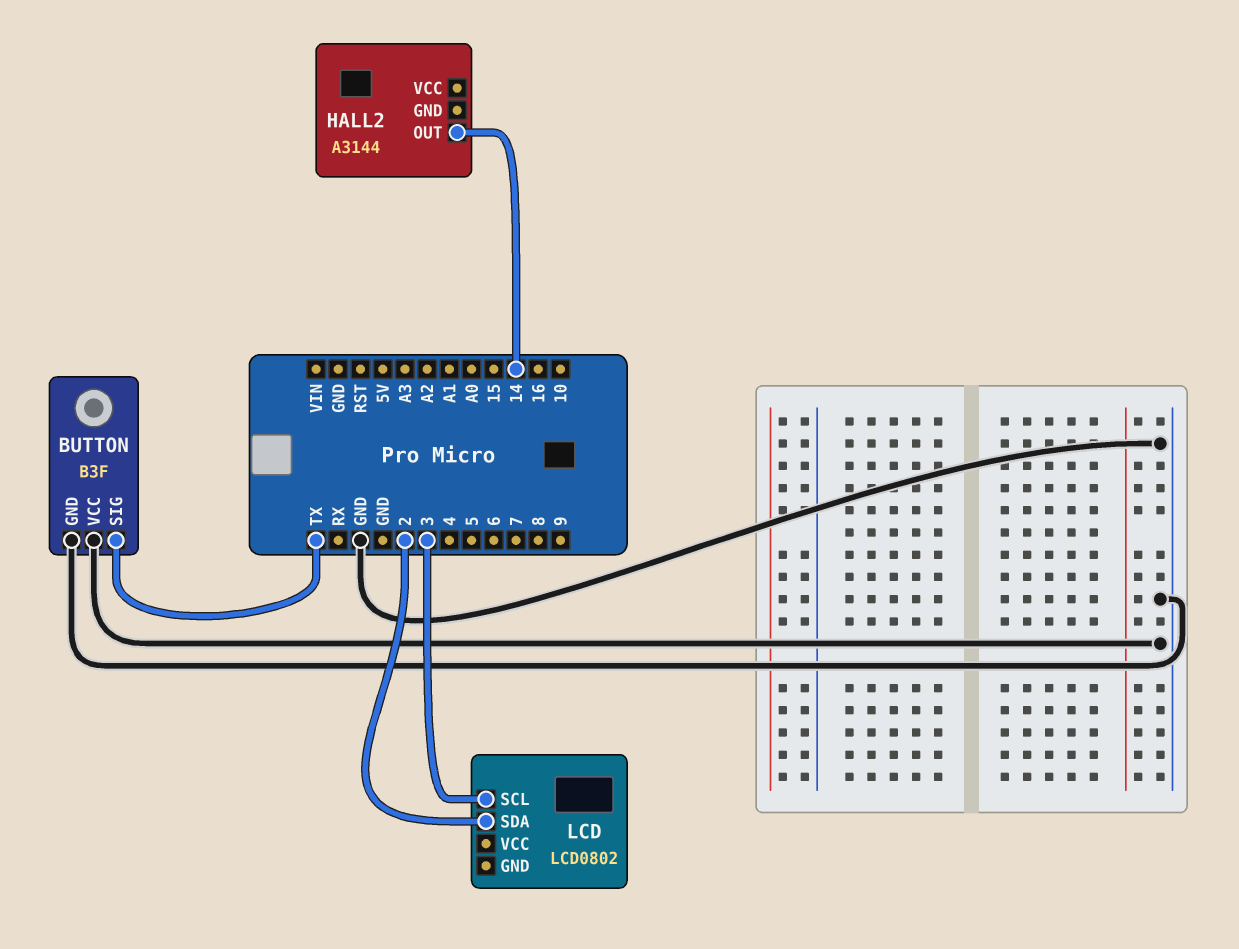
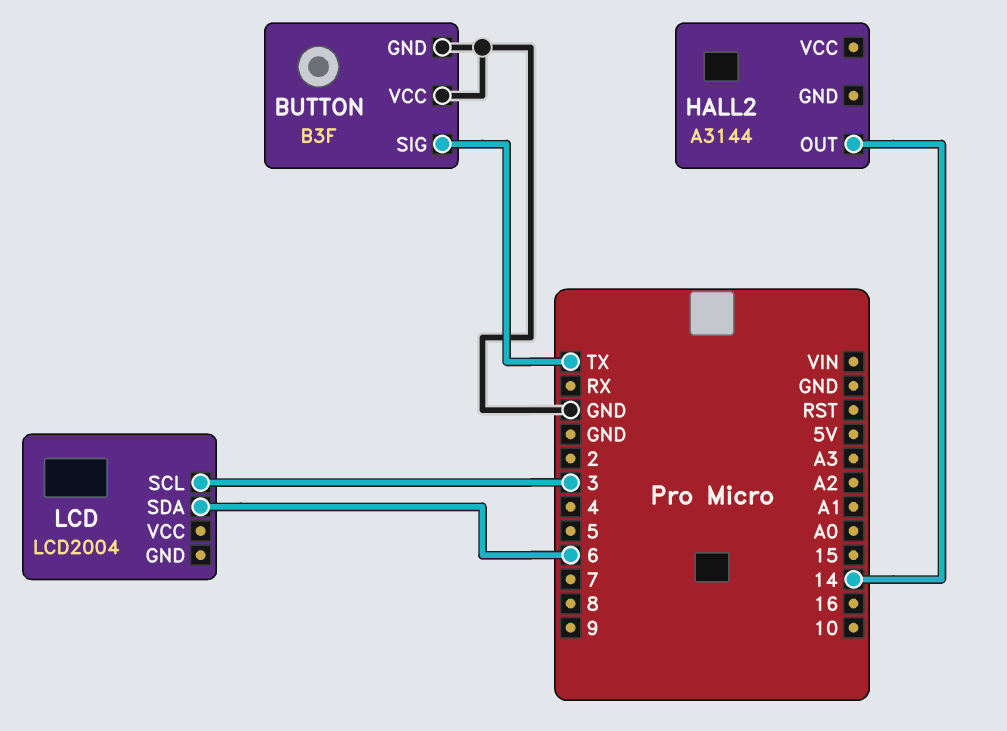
LCD: LCD0802 -> LCD2004
LCD pin SDA: 2 -> 6

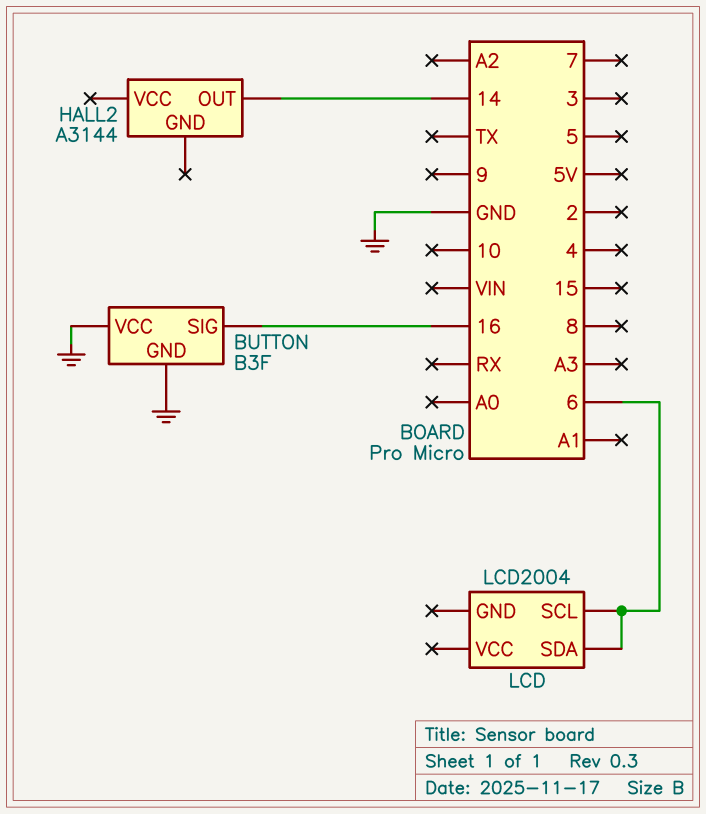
BUTTON pin SIG: TX -> 16
LCD pin SCL: 3 -> 6

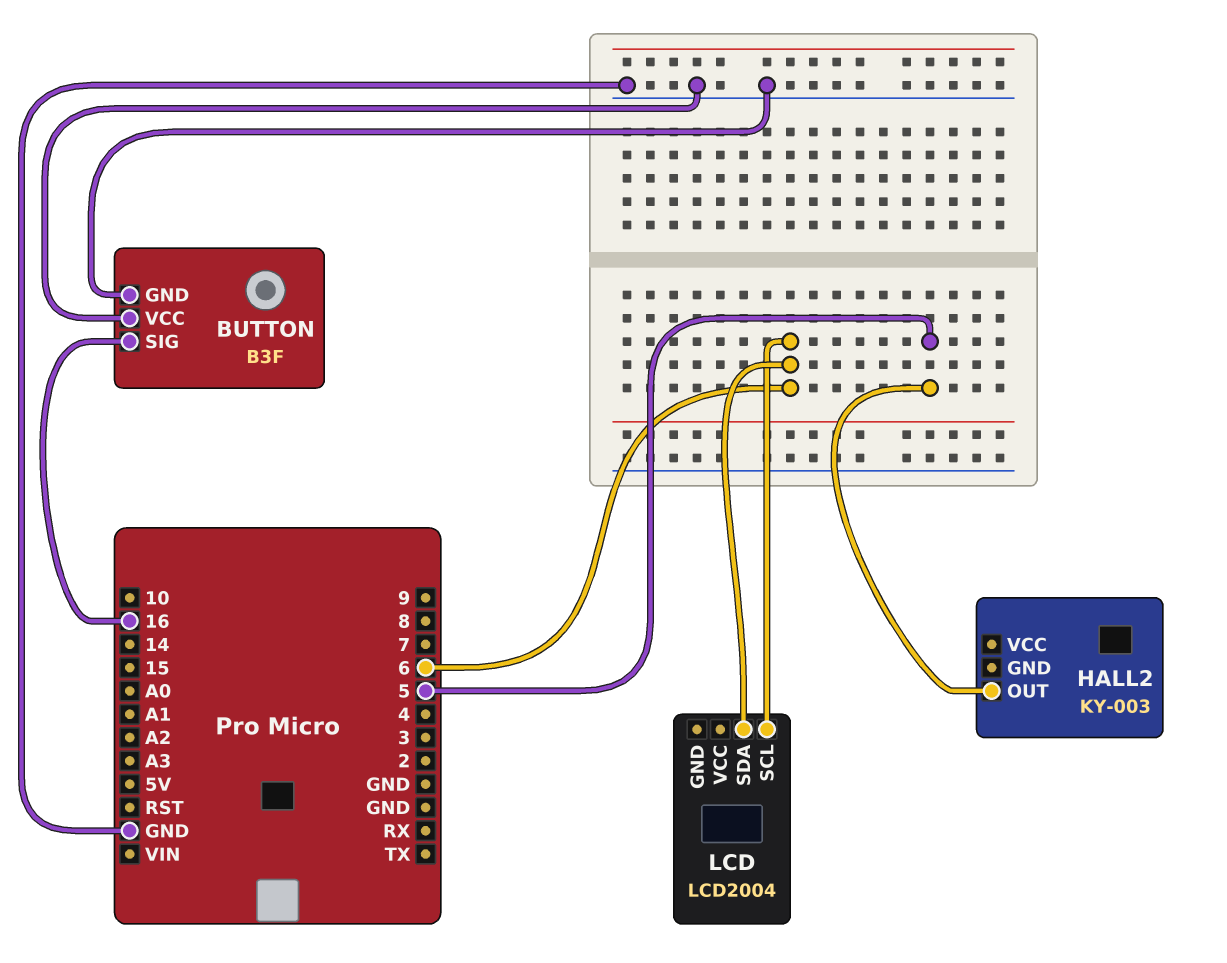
HALL2: A3144 -> KY-003
HALL2 pin OUT: 14 -> 5

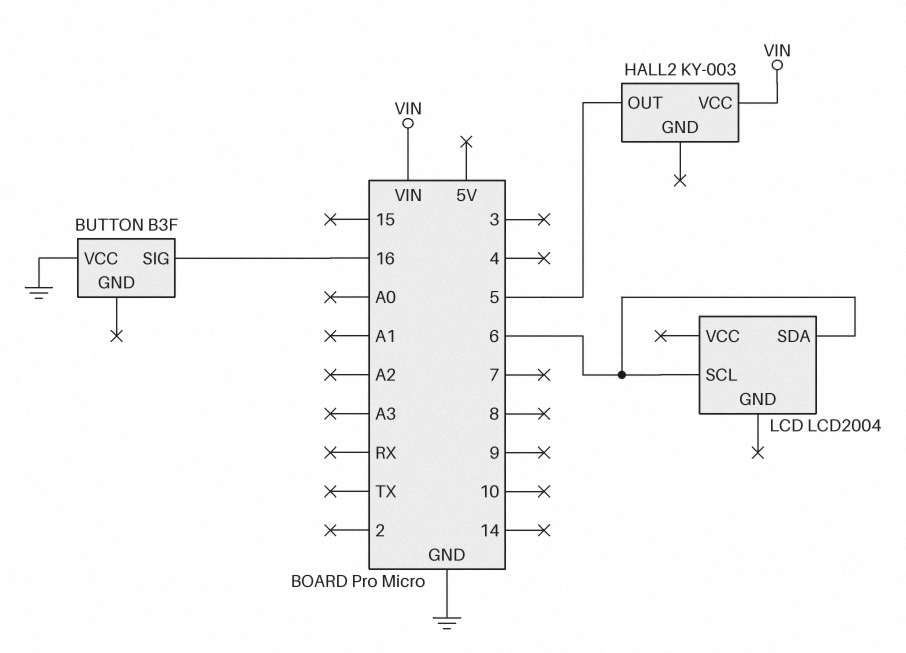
BUTTON pin GND: GND -> none
HALL2 pin VCC: none -> VIN

